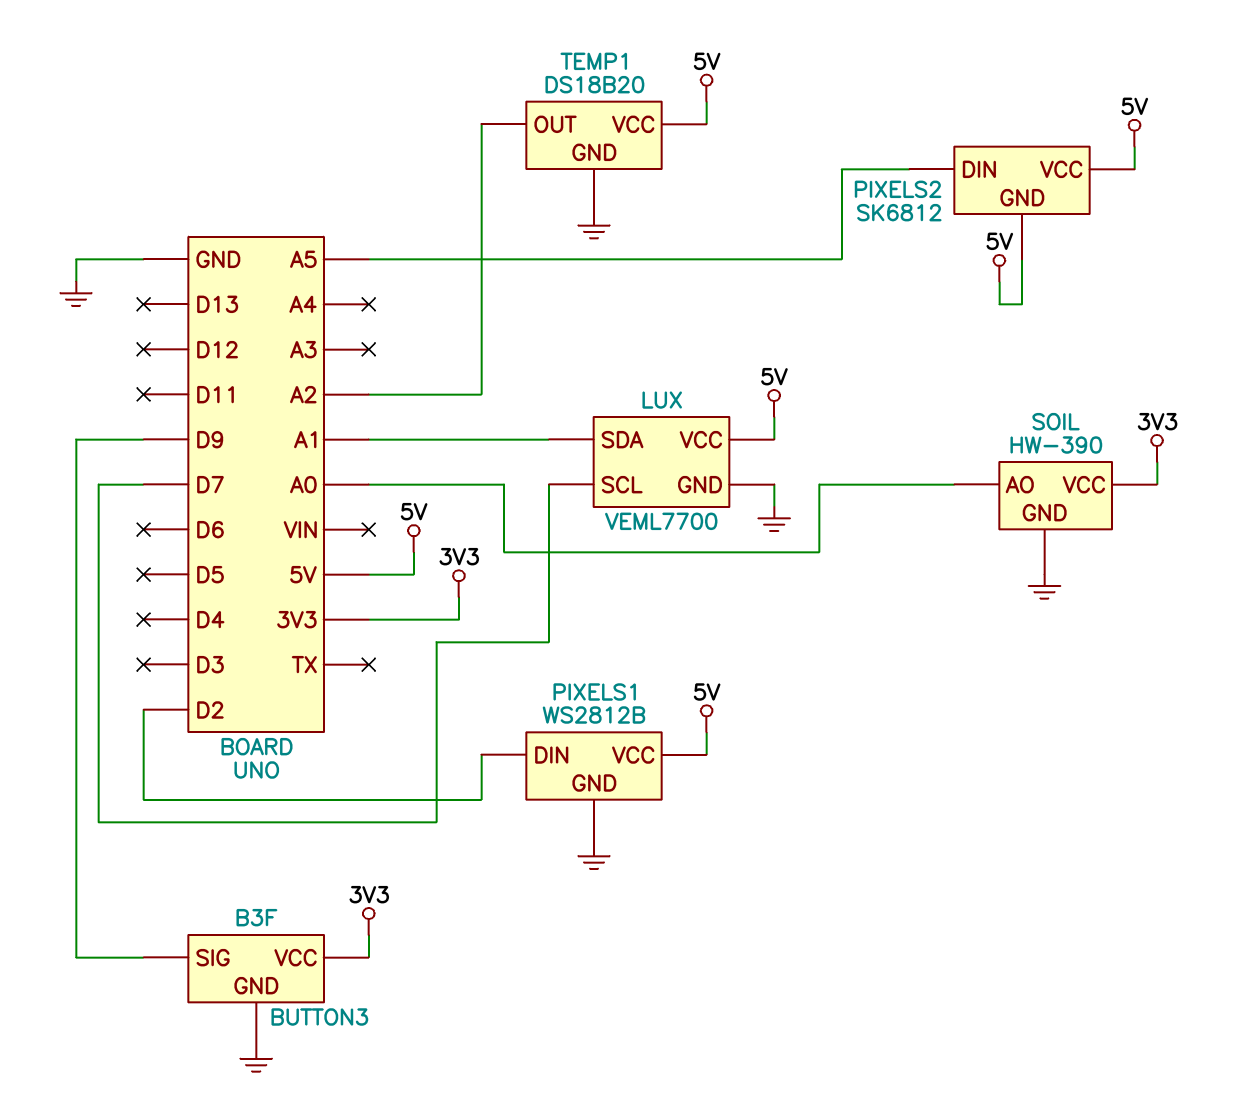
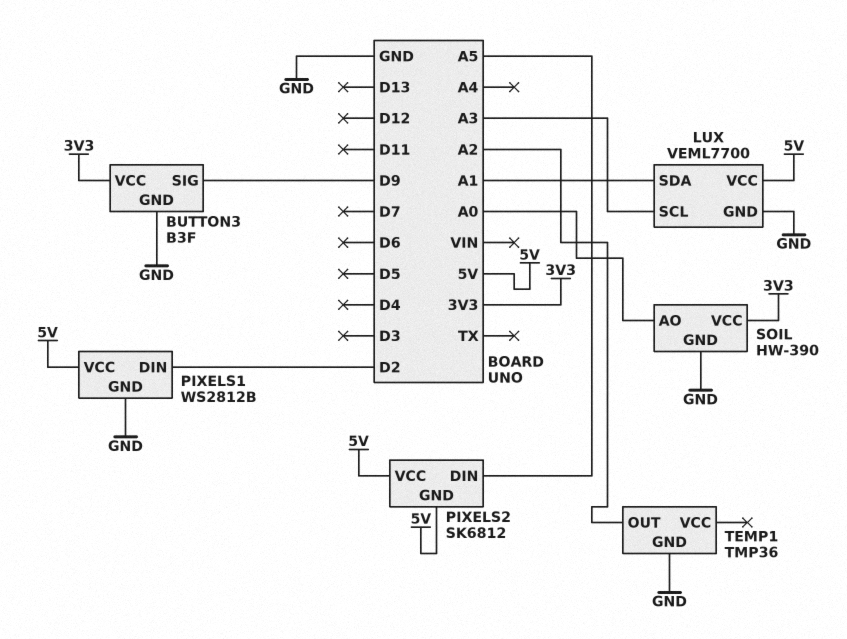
LUX pin SCL: D7 -> A3
TEMP1: DS18B20 -> TMP36
TEMP1 pin VCC: 5V -> none

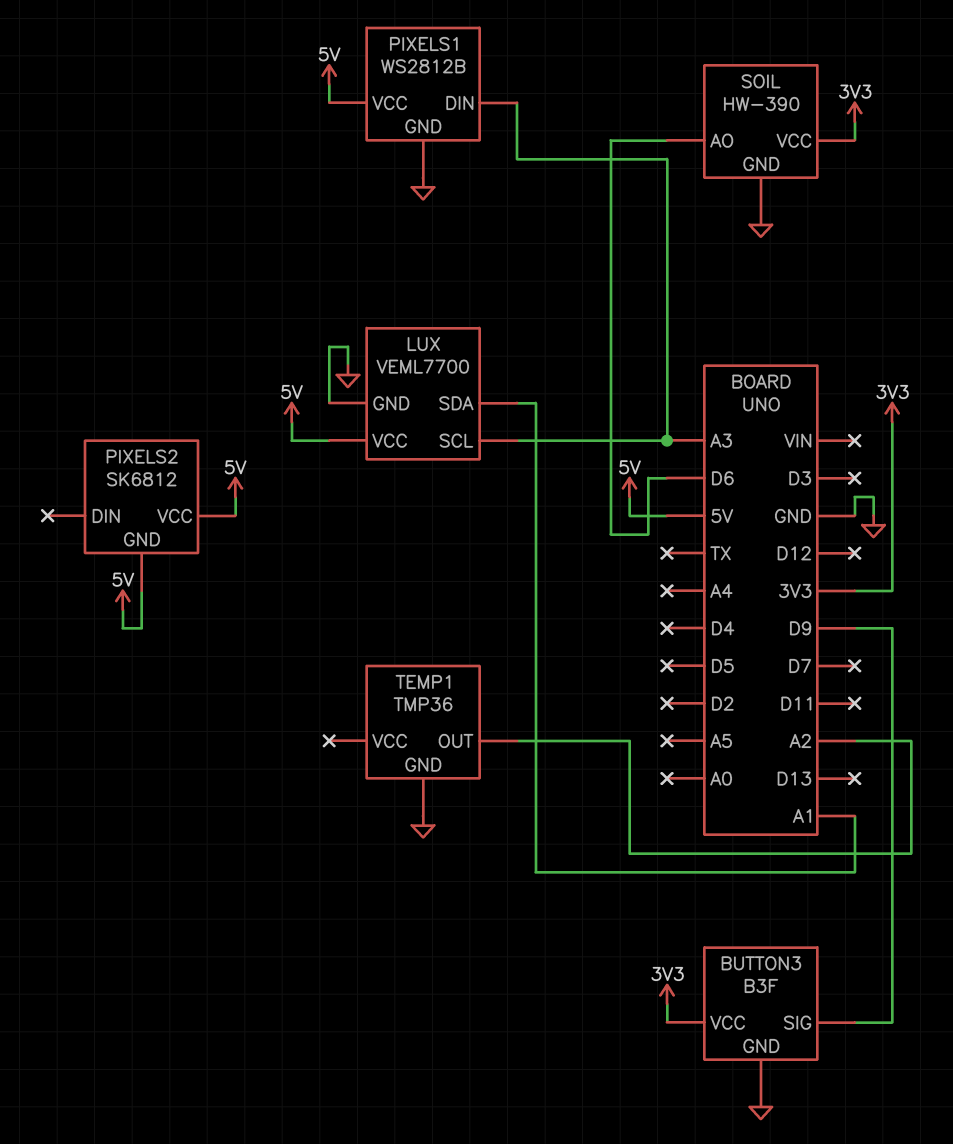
PIXELS1 pin DIN: D2 -> A3
PIXELS2 pin DIN: A5 -> none
SOIL pin AO: A0 -> D6

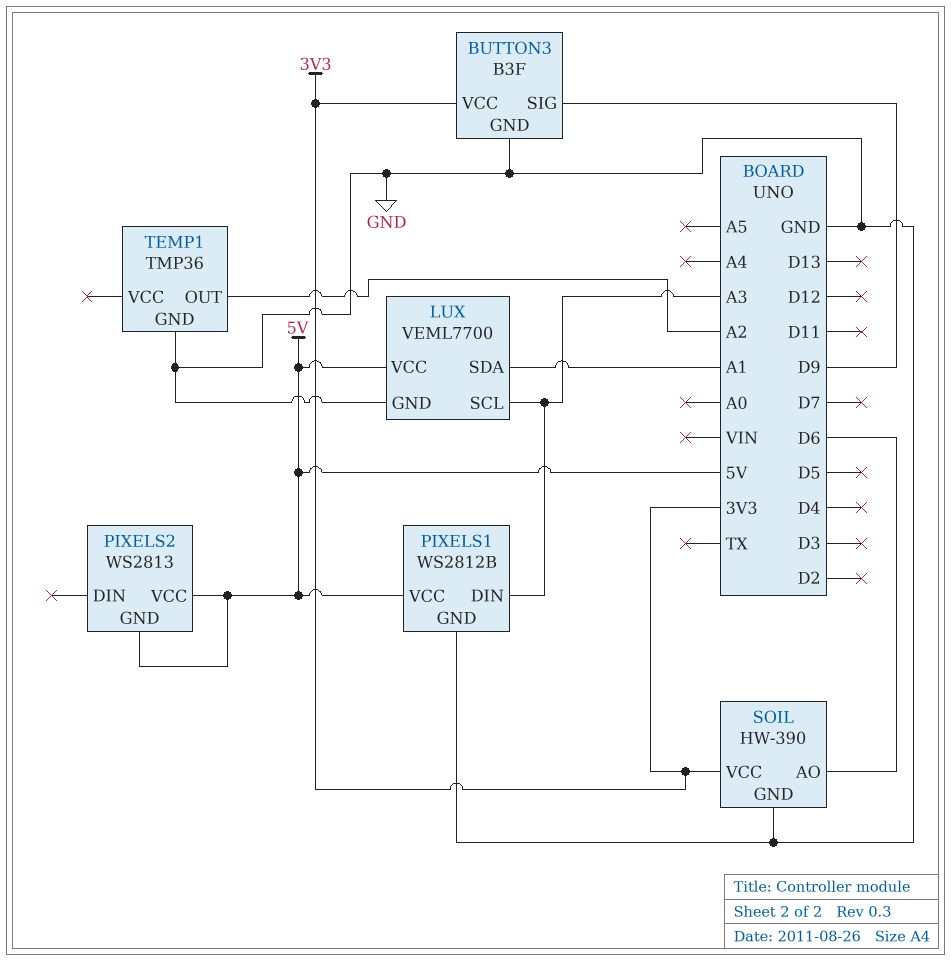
PIXELS2: SK6812 -> WS2813

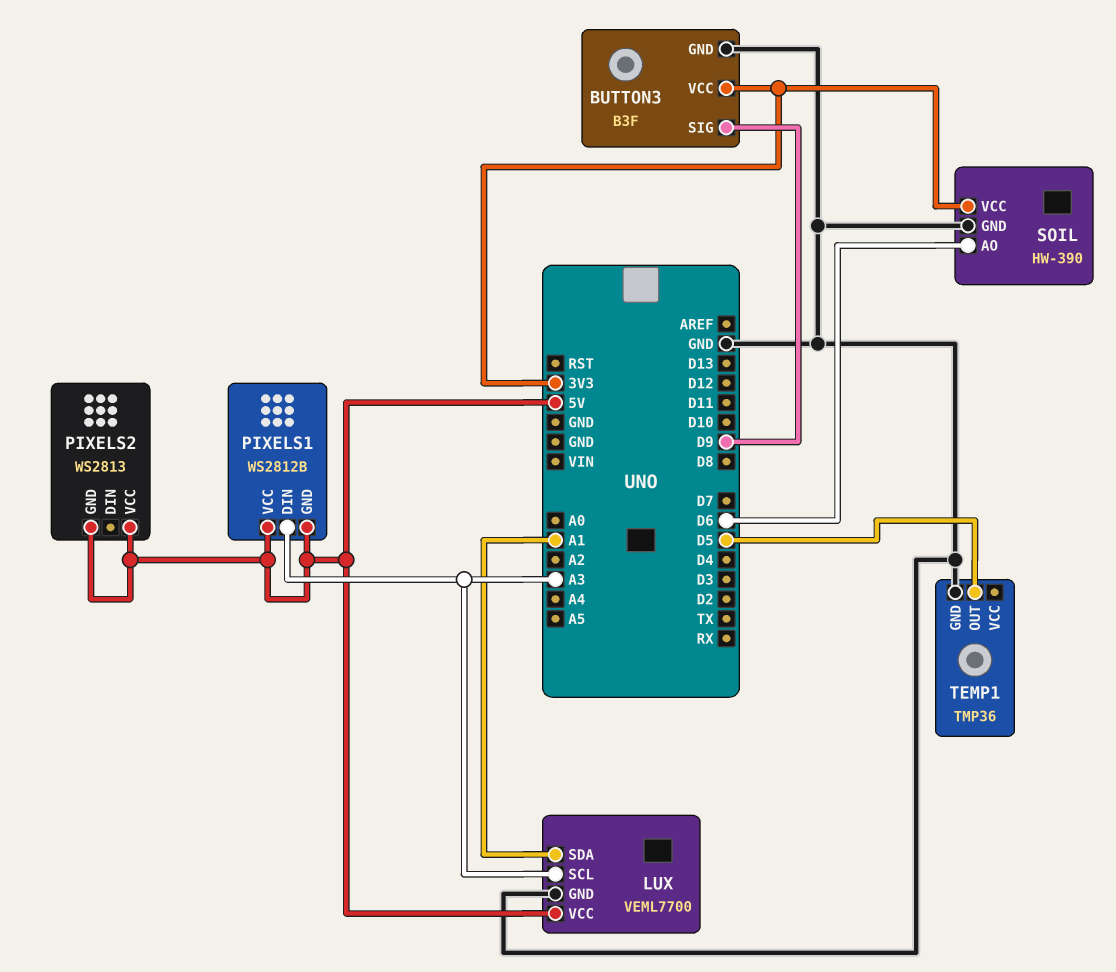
PIXELS1 pin GND: GND -> 5V
TEMP1 pin OUT: A2 -> D5

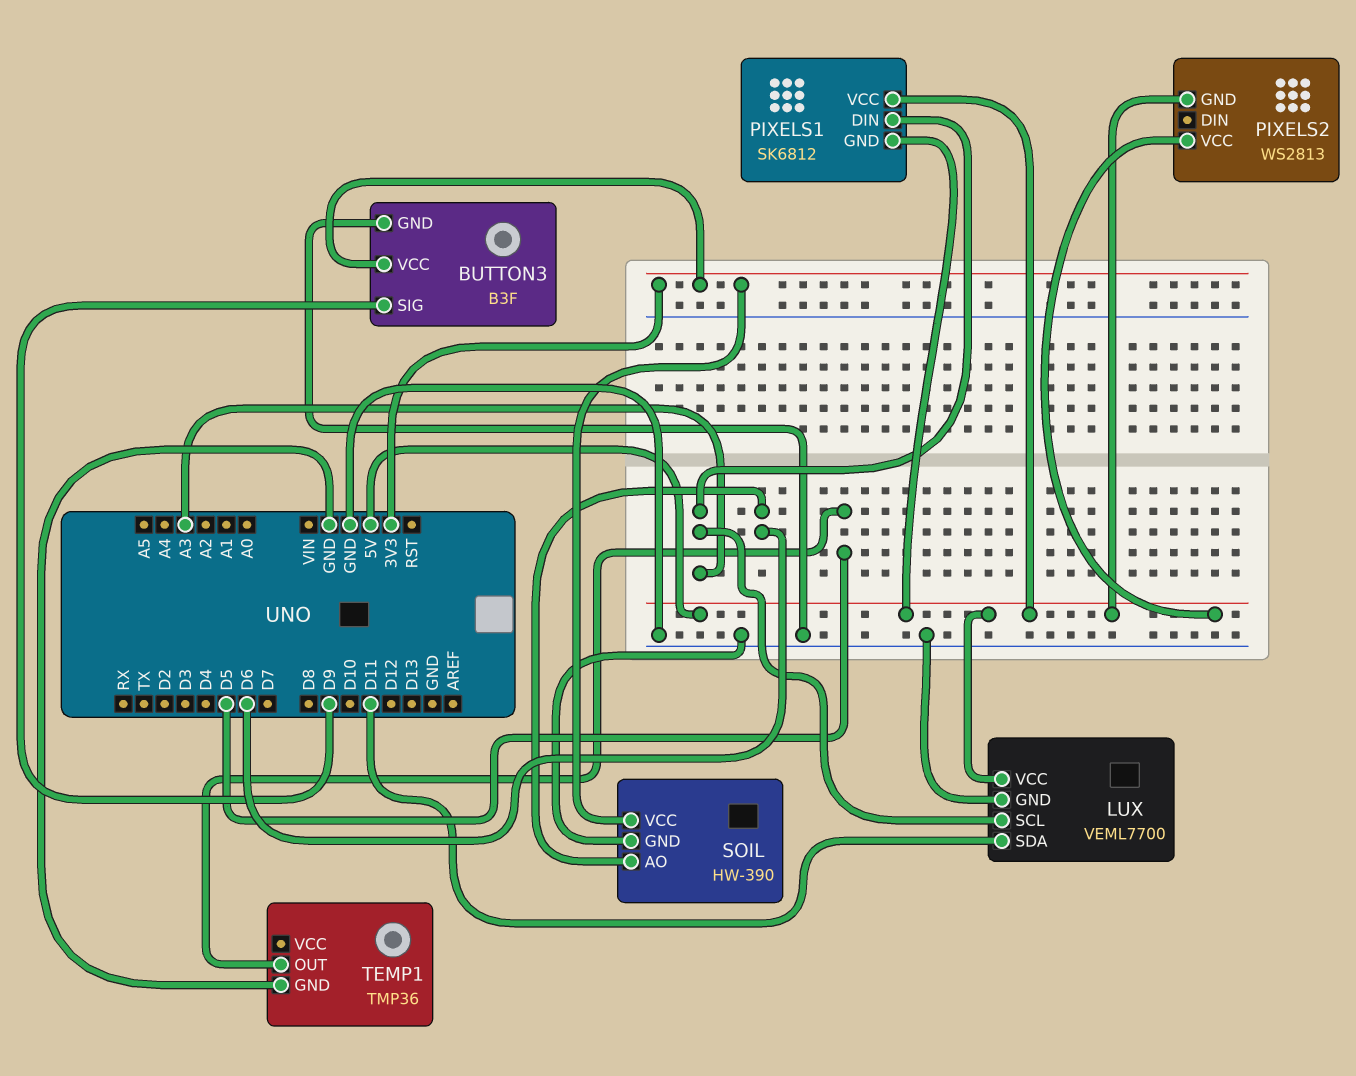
LUX pin SDA: A1 -> D11
PIXELS1: WS2812B -> SK6812

